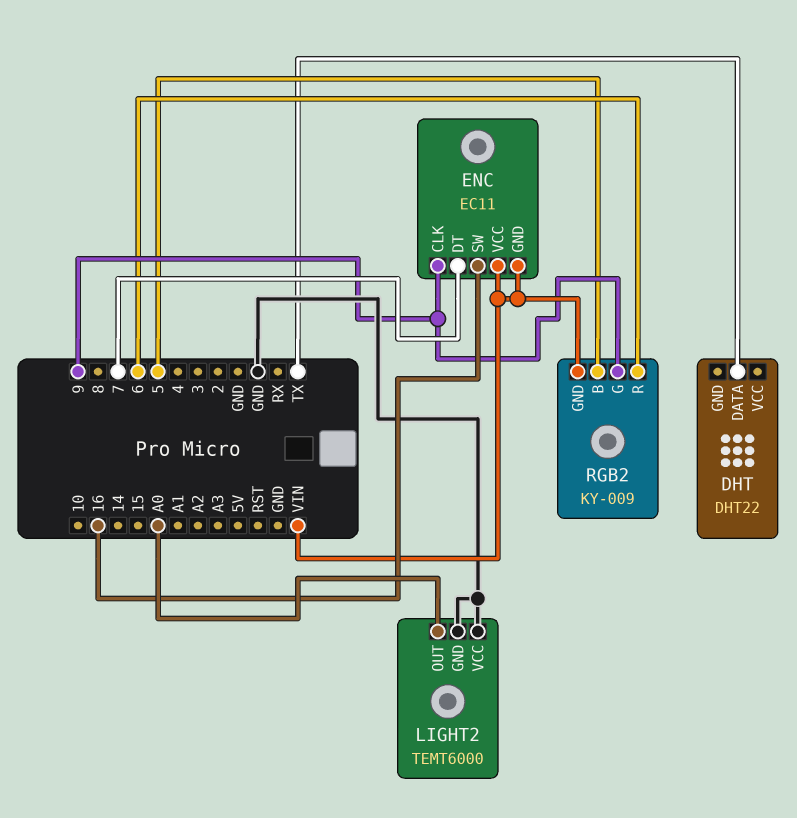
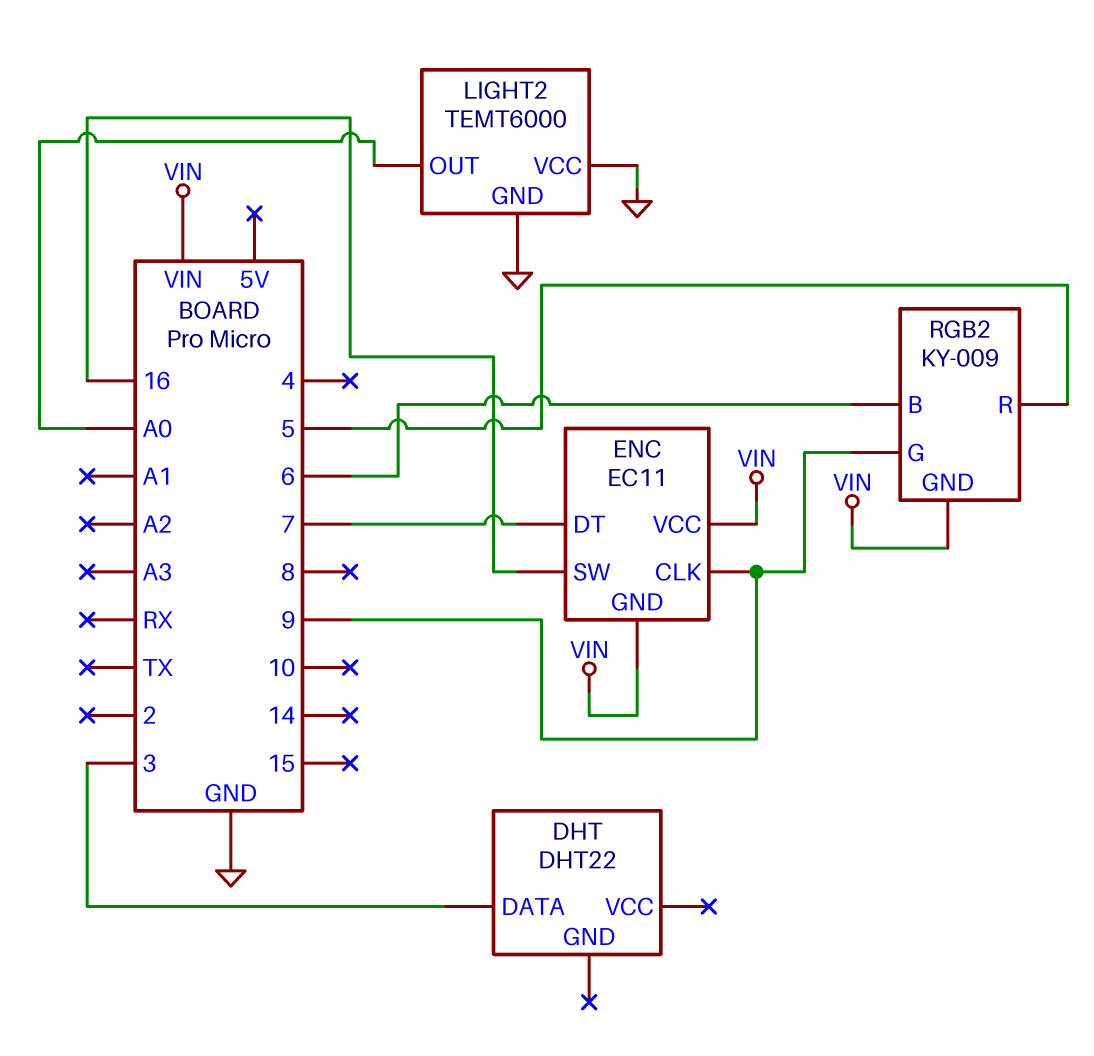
DHT pin DATA: TX -> 3
RGB2 pin B: 5 -> 6
RGB2 pin R: 6 -> 5

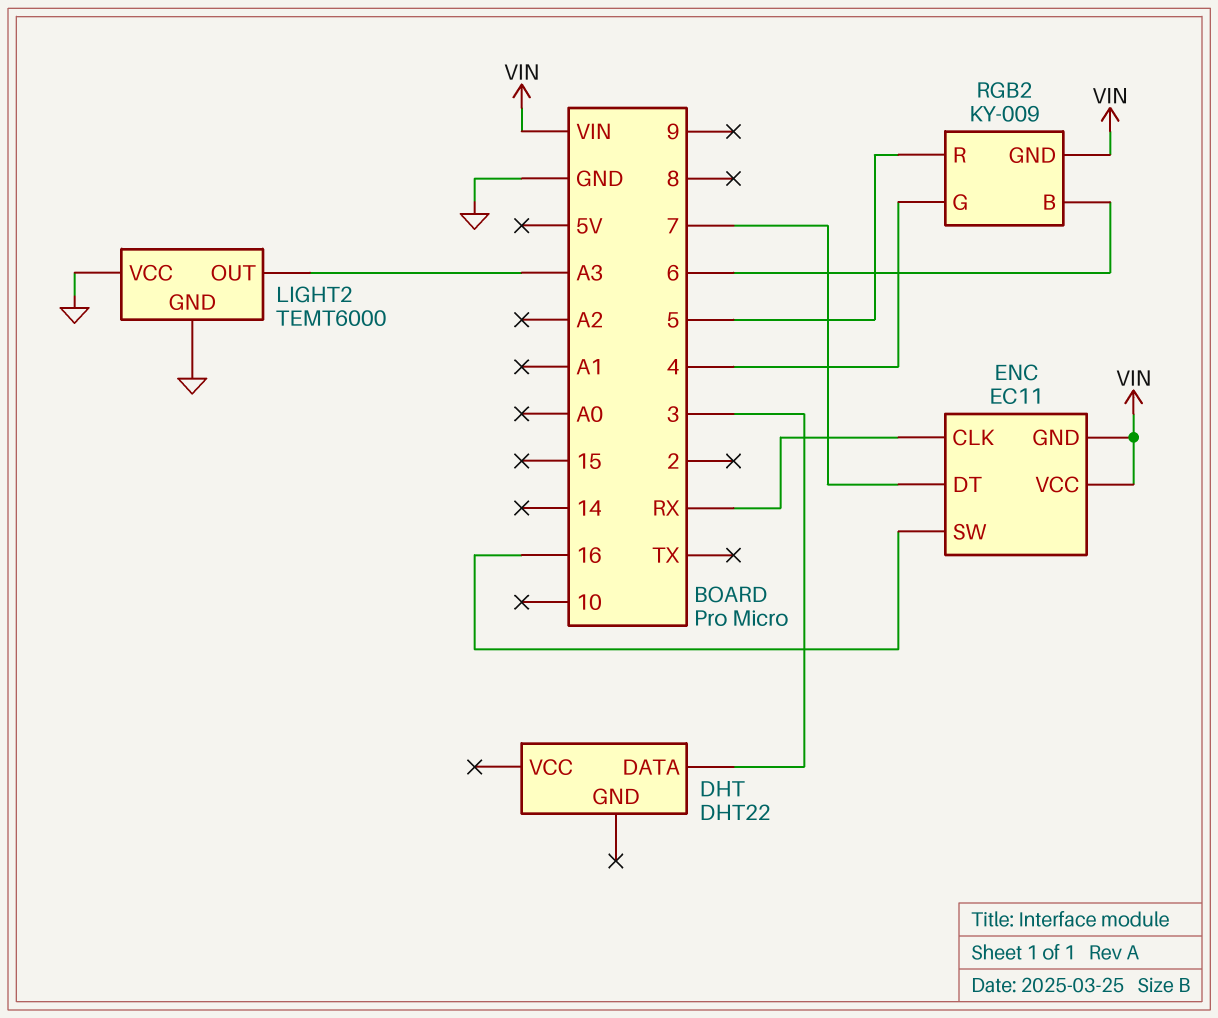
ENC pin CLK: 9 -> RX
LIGHT2 pin OUT: A0 -> A3
RGB2 pin G: 9 -> 4

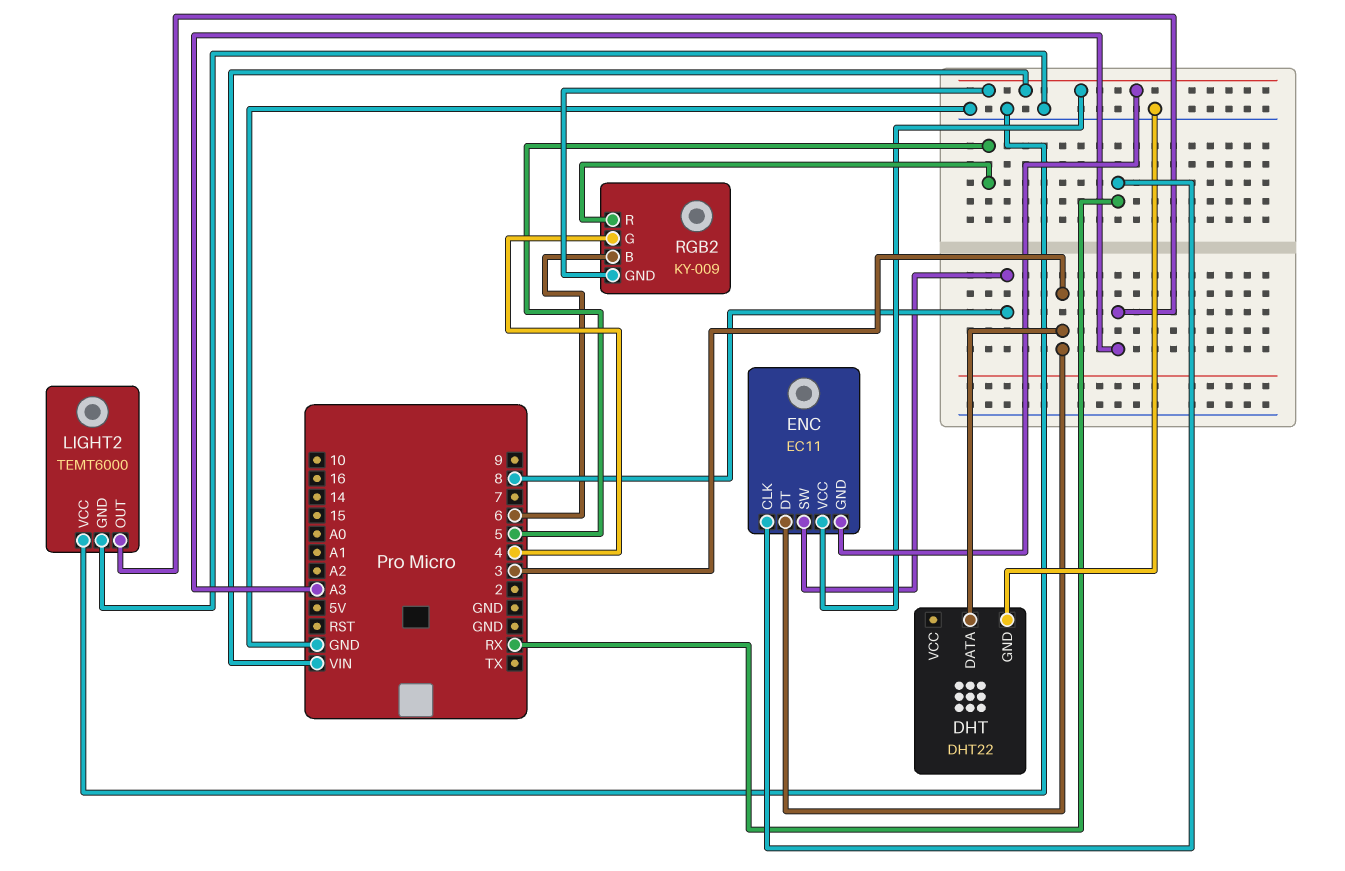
DHT pin GND: none -> GND
ENC pin DT: 7 -> 3
ENC pin SW: 16 -> 8

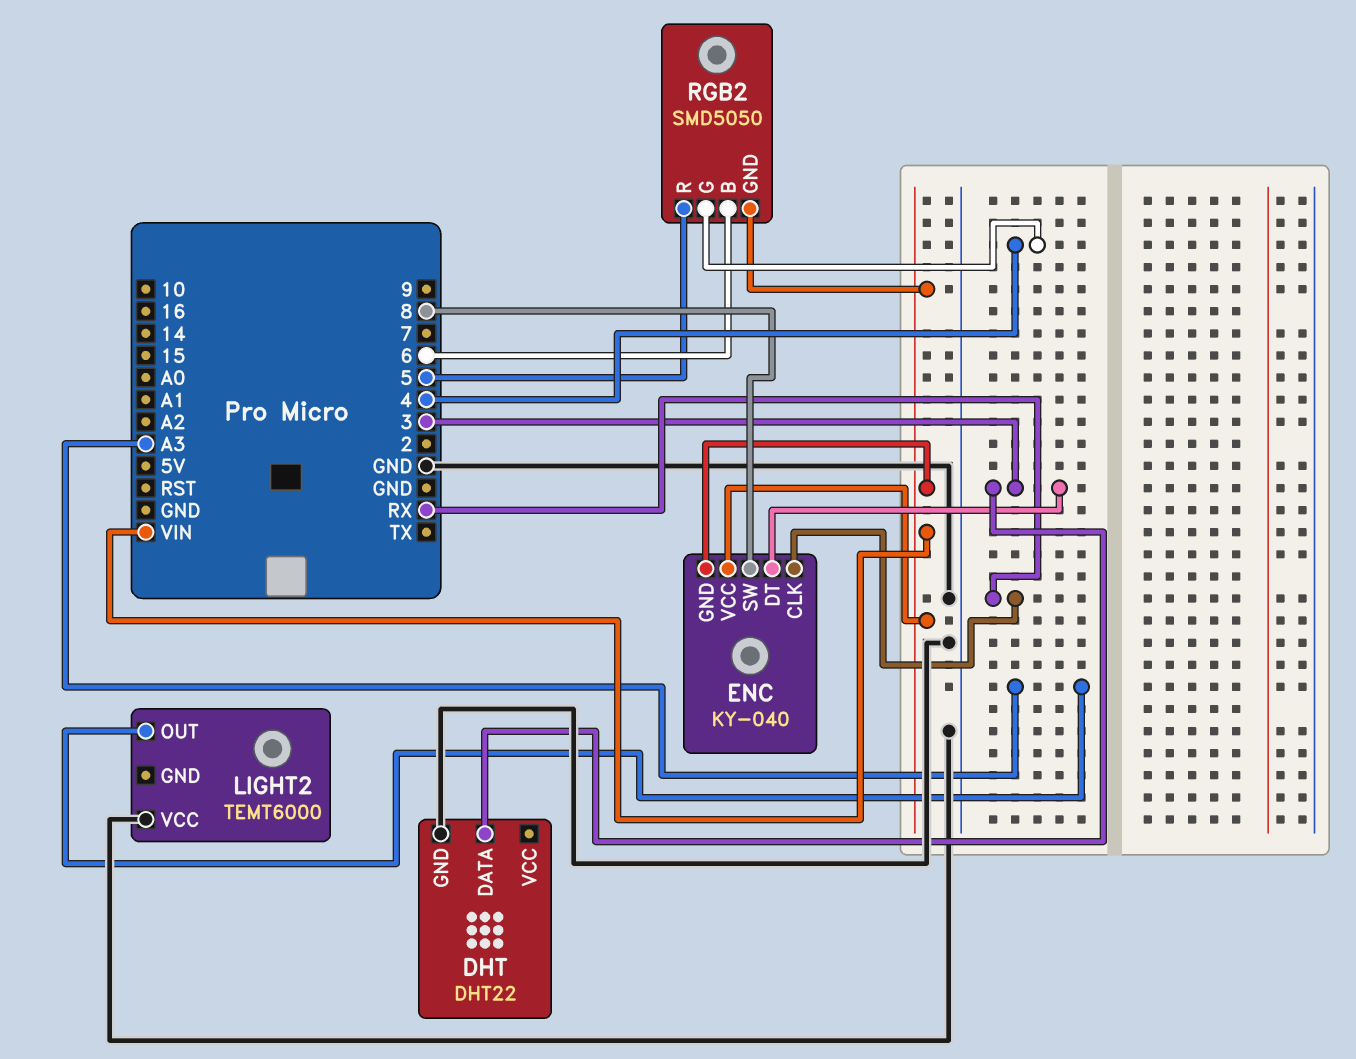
ENC: EC11 -> KY-040
LIGHT2 pin GND: GND -> none
RGB2: KY-009 -> SMD5050

